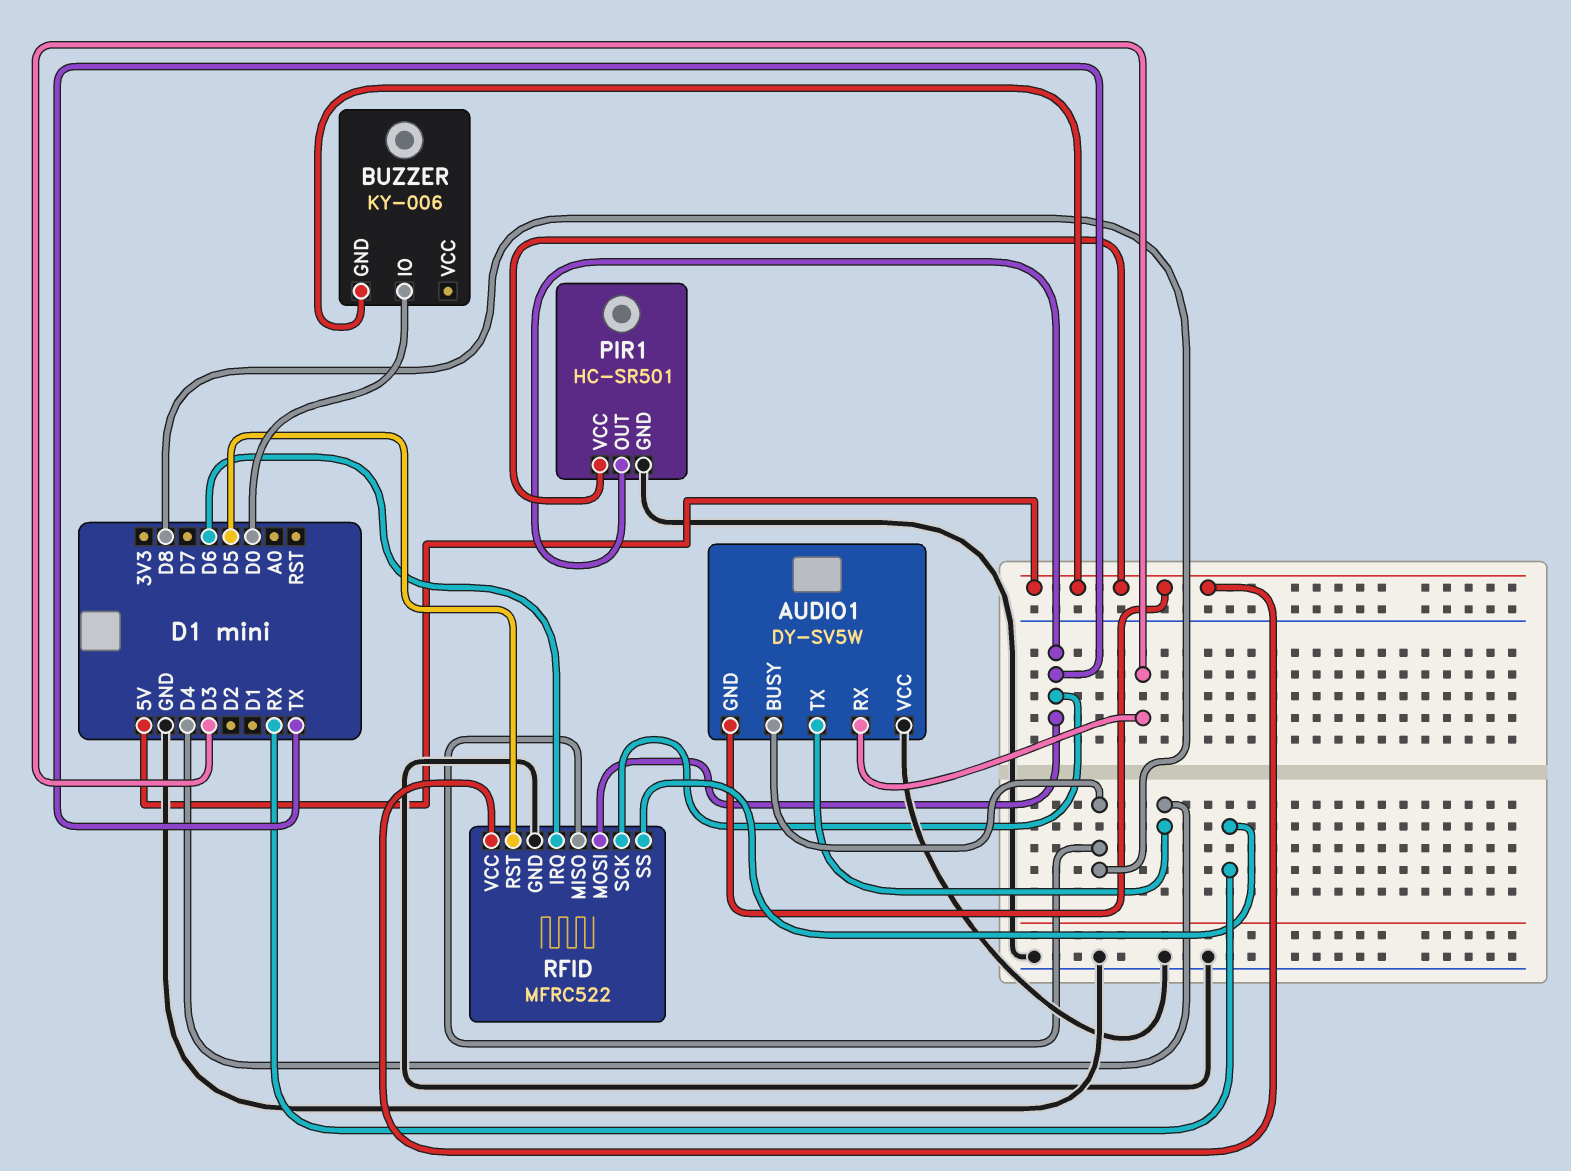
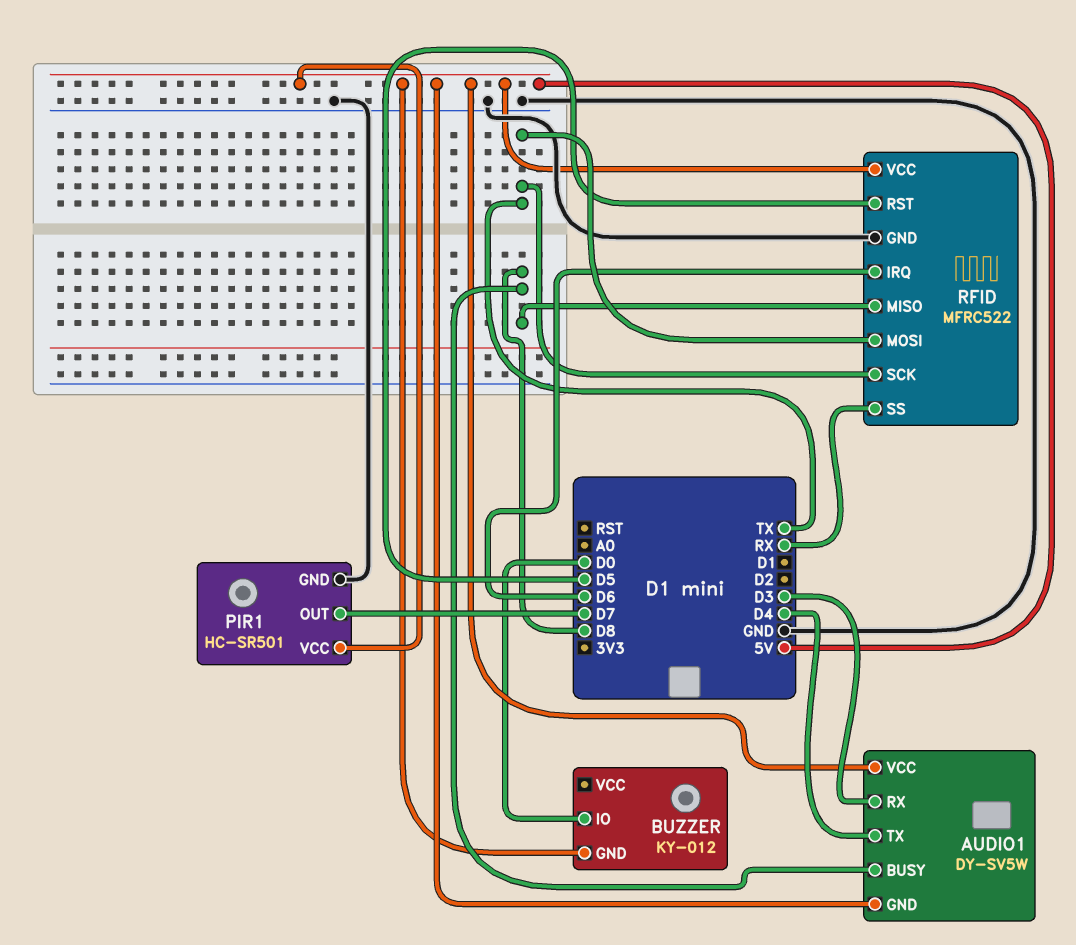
AUDIO1 pin VCC: GND -> 5V
BUZZER: KY-006 -> KY-012
PIR1 pin OUT: TX -> D7

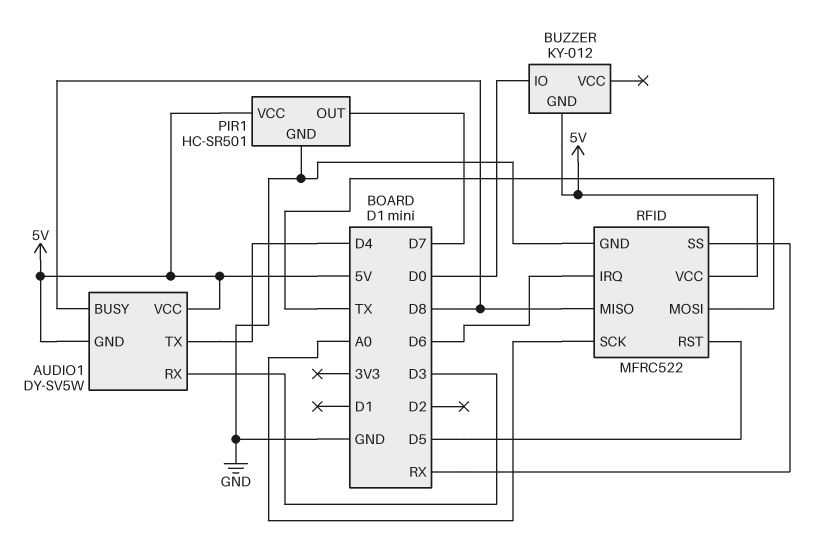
RFID pin SCK: TX -> A0

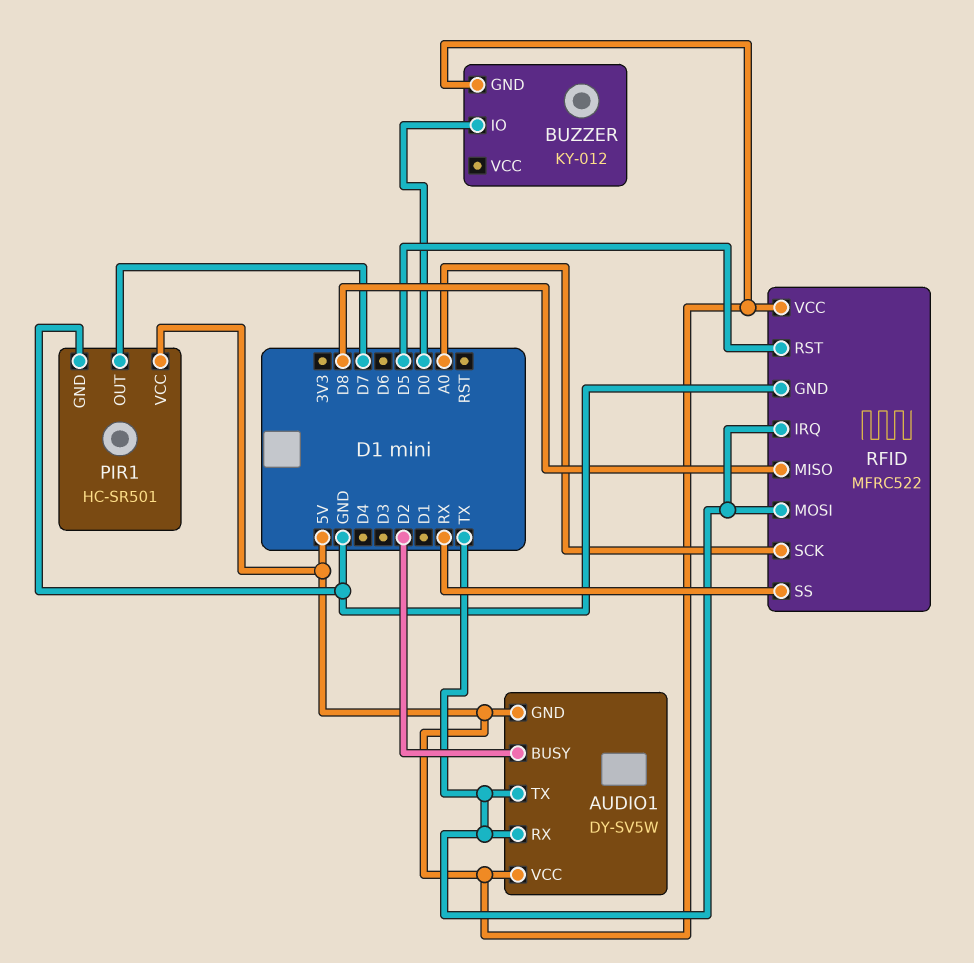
AUDIO1 pin BUSY: D8 -> D2
AUDIO1 pin RX: D3 -> TX
AUDIO1 pin TX: D4 -> TX
RFID pin IRQ: D6 -> TX

